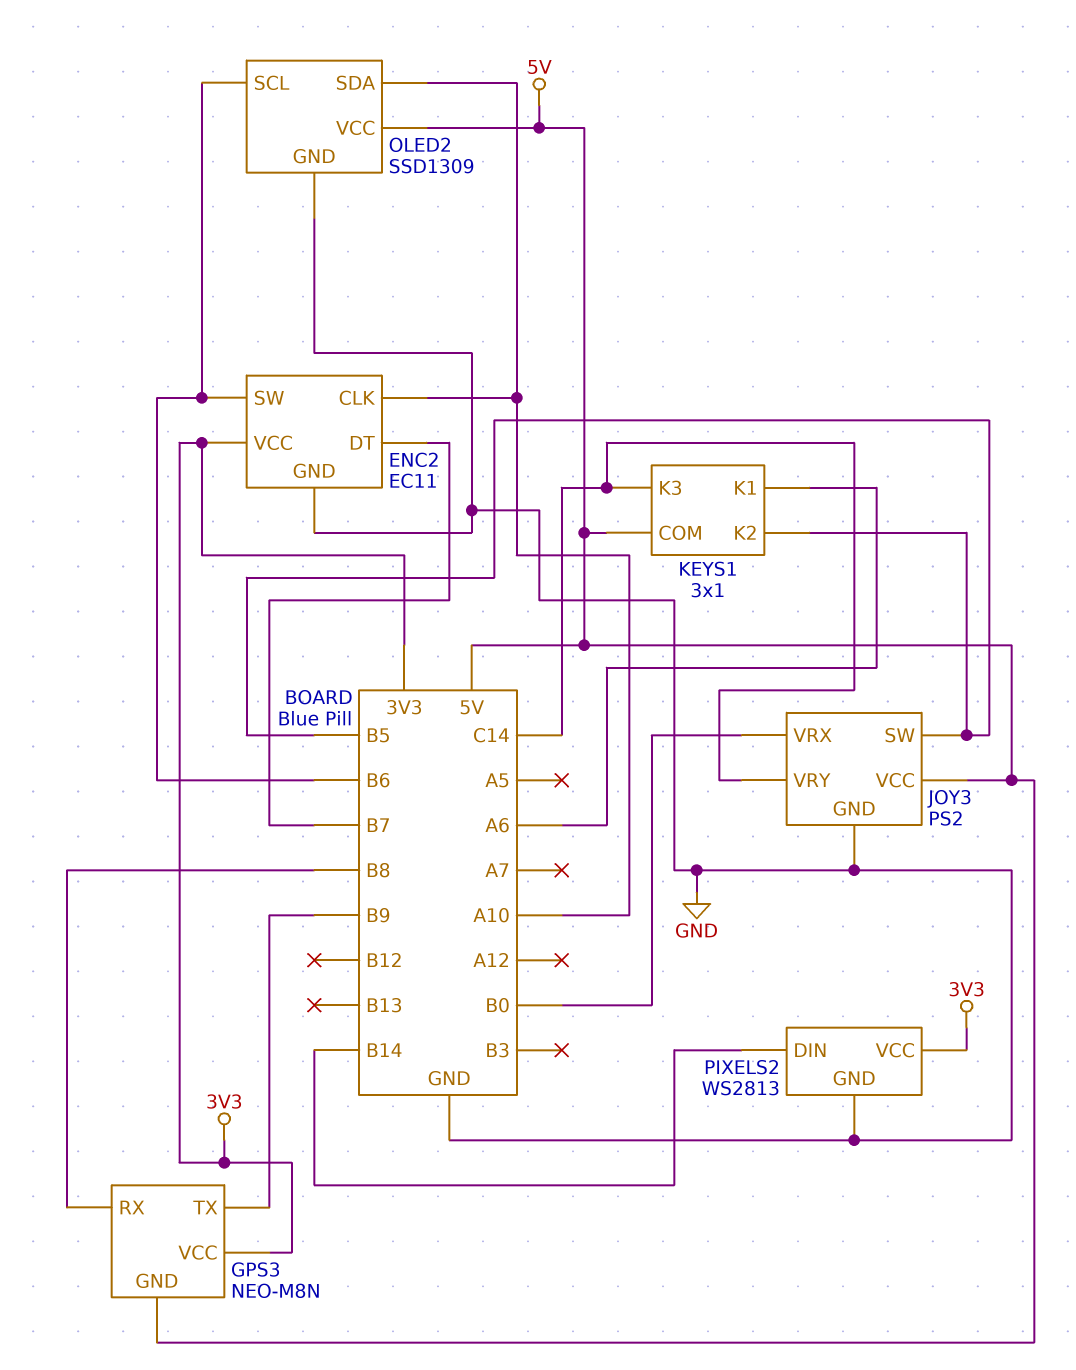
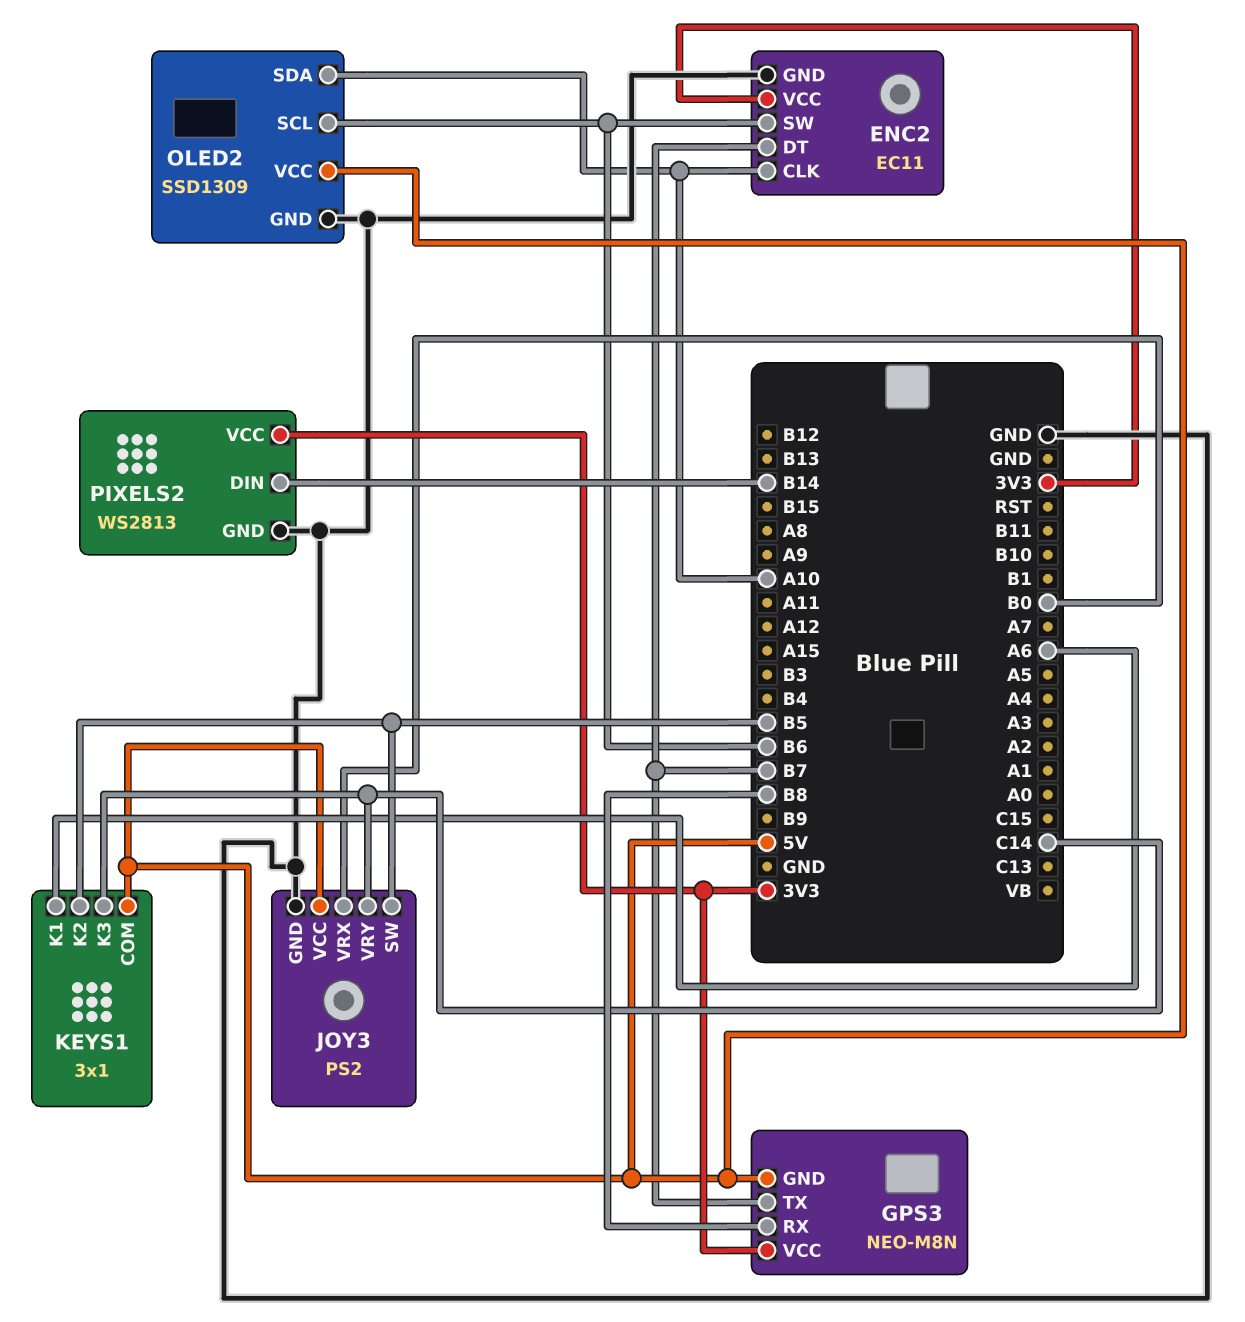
GPS3 pin TX: B9 -> B7

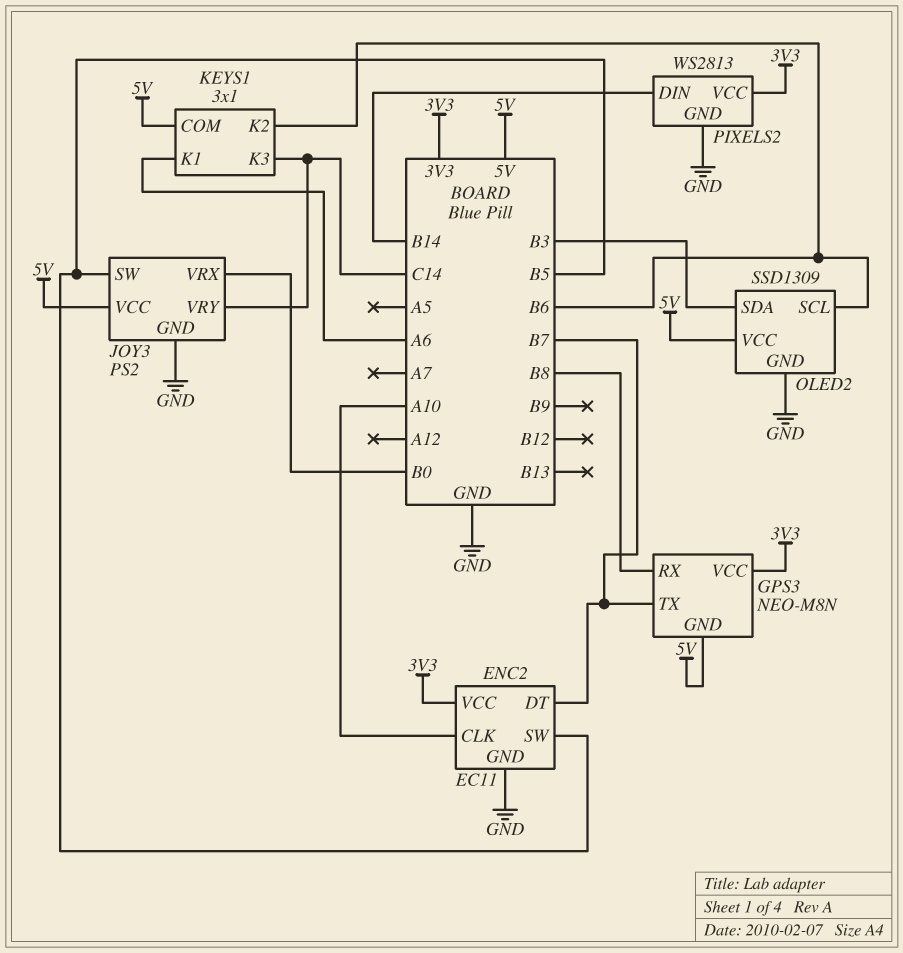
ENC2 pin SW: B6 -> B5
KEYS1 pin K2: B5 -> B6
OLED2 pin SDA: A10 -> B3

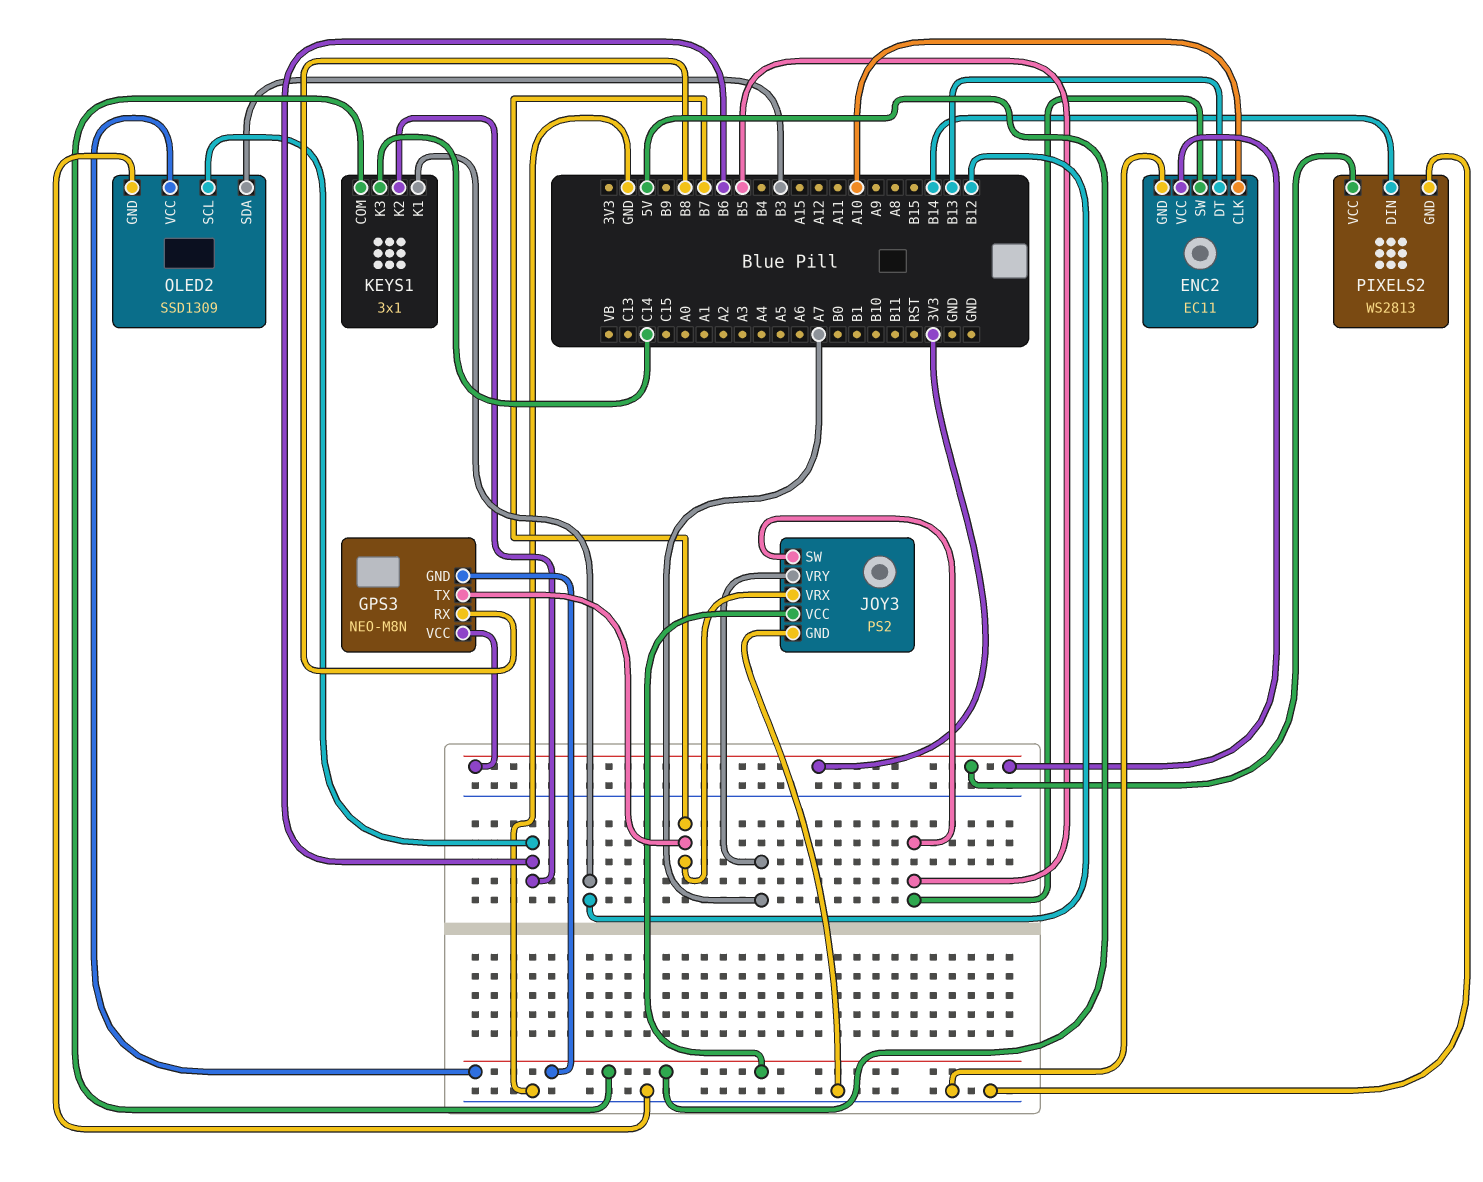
ENC2 pin DT: B7 -> B13
JOY3 pin VRX: B0 -> B7
JOY3 pin VRY: C14 -> A7
KEYS1 pin K1: A6 -> B12

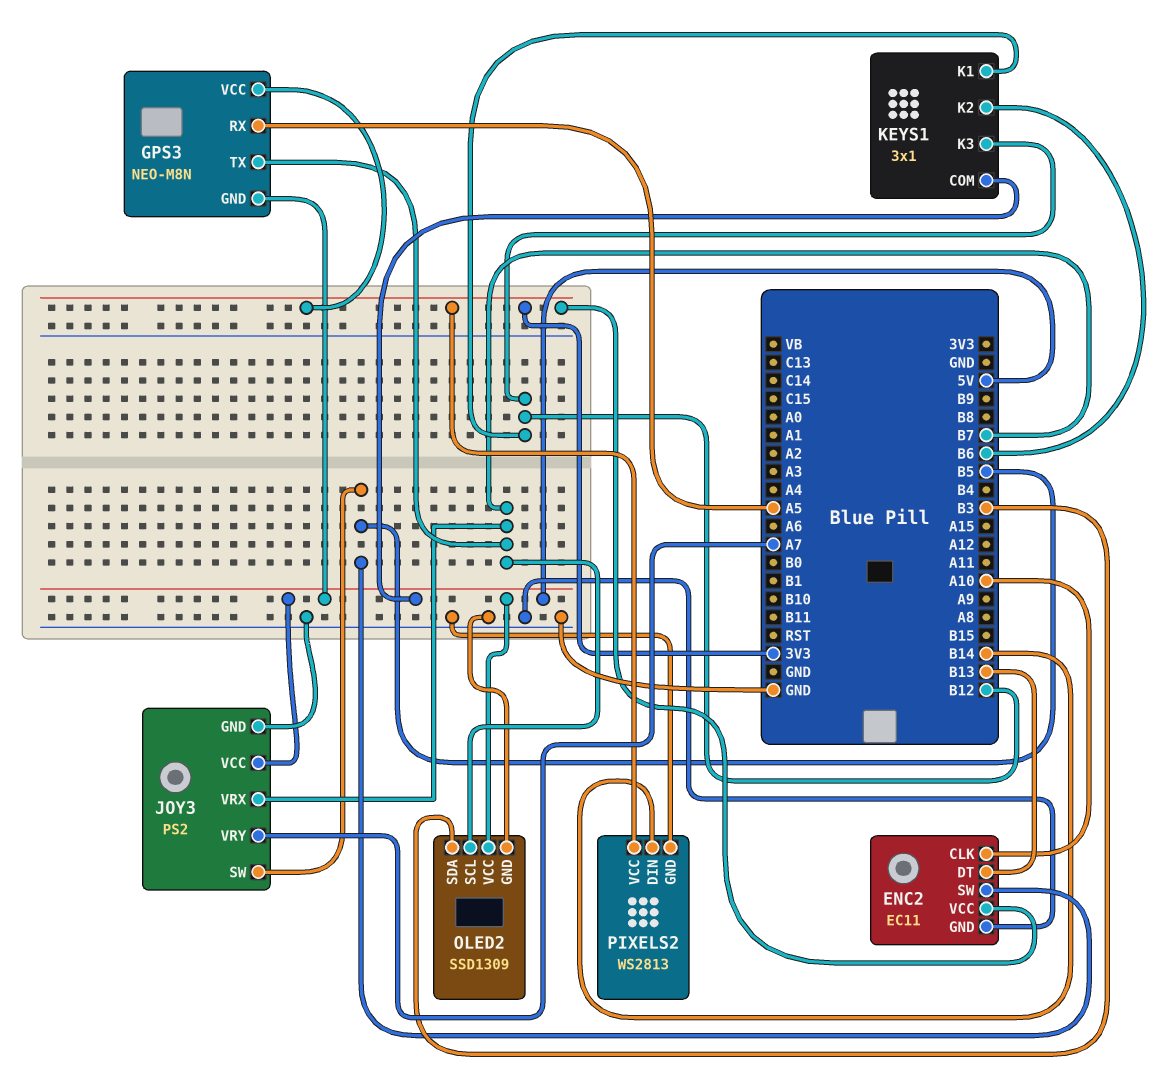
GPS3 pin RX: B8 -> A5
KEYS1 pin K3: C14 -> B12
OLED2 pin SCL: B6 -> B7

